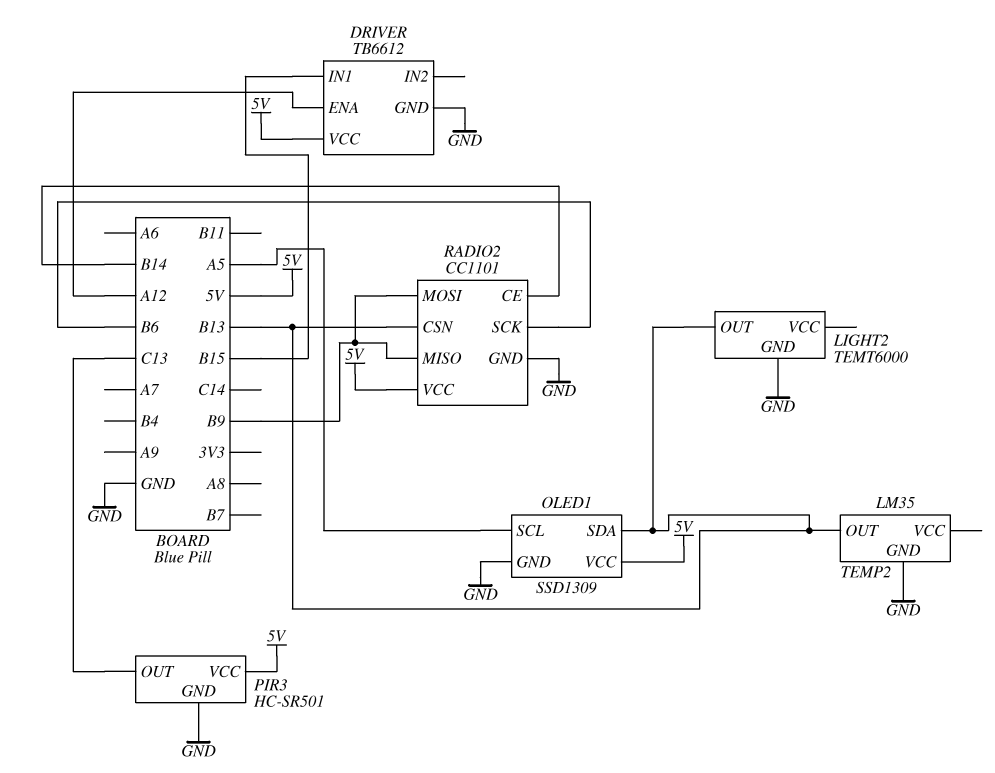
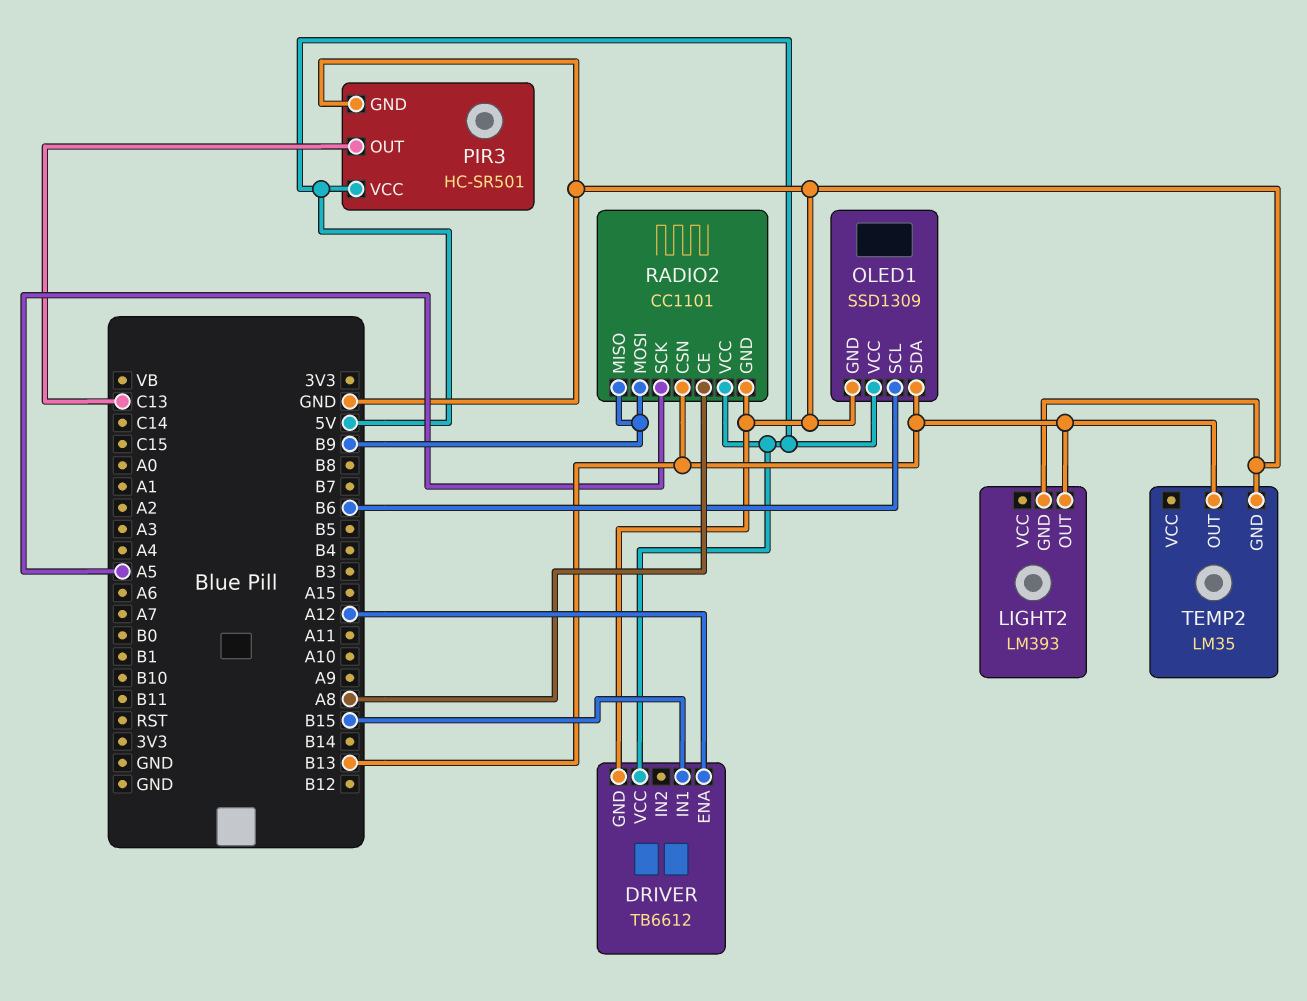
LIGHT2: TEMT6000 -> LM393
OLED1 pin SCL: A5 -> B6
RADIO2 pin CE: B14 -> A8
RADIO2 pin SCK: B6 -> A5

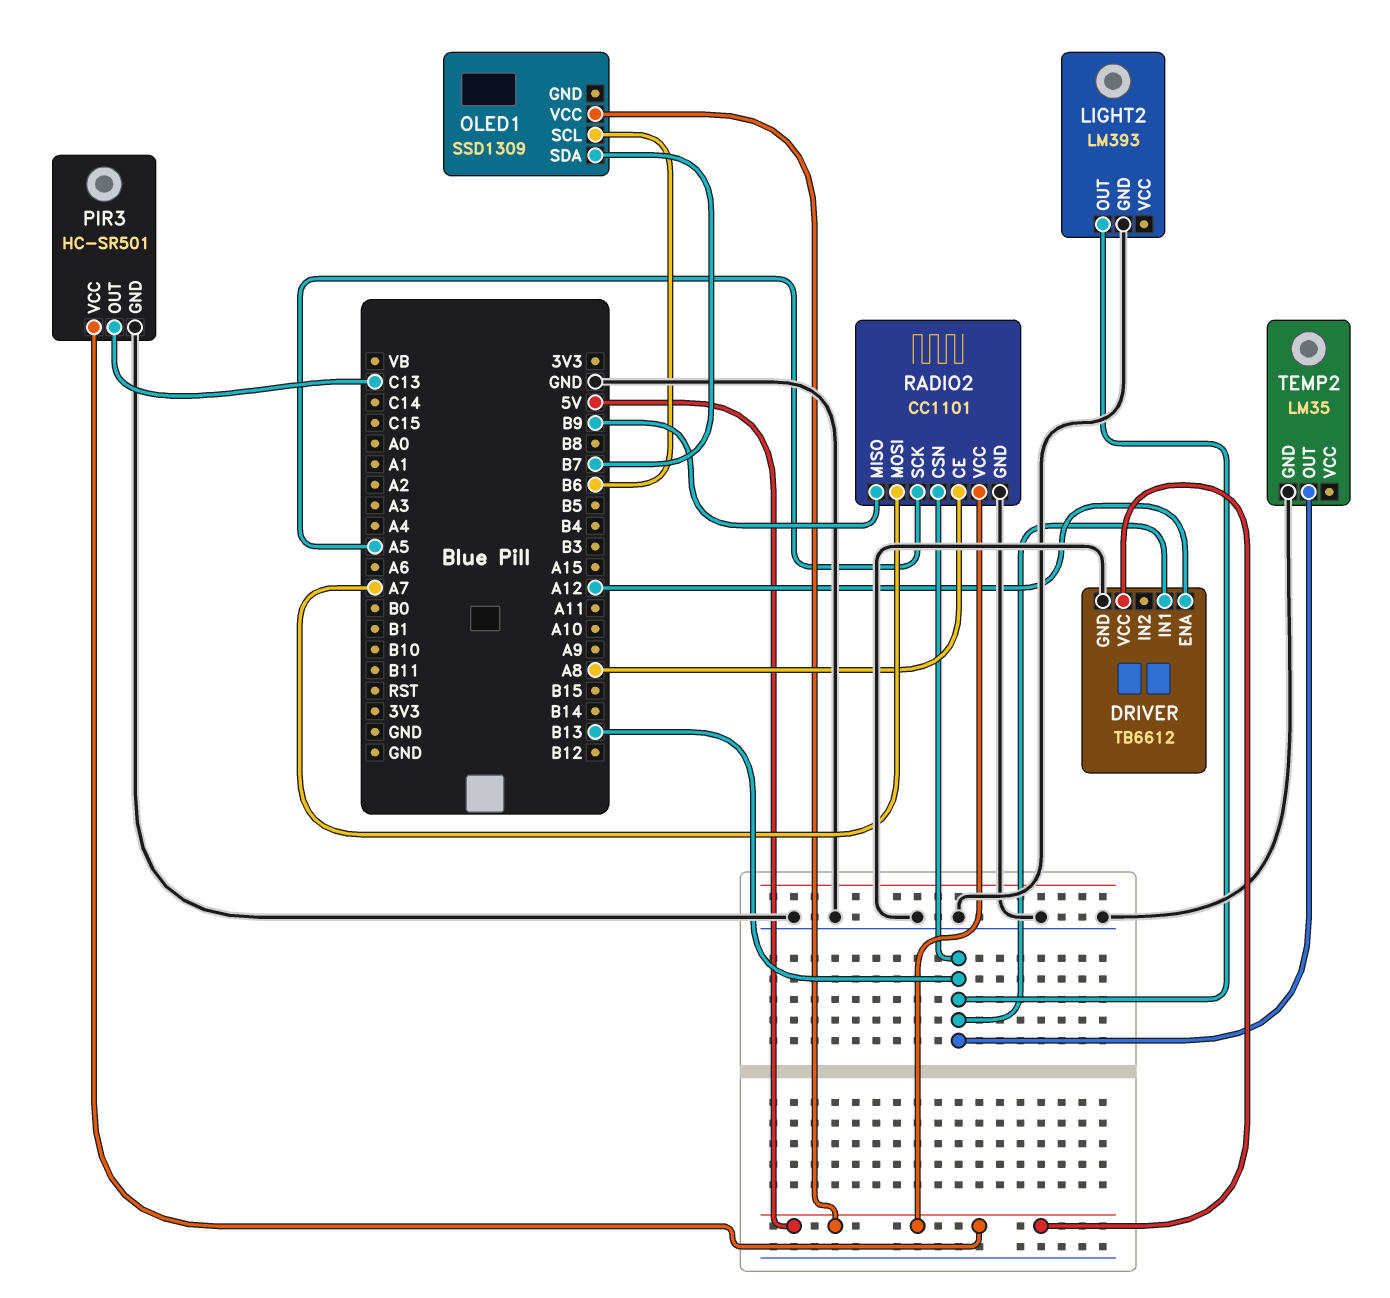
DRIVER pin IN1: B15 -> B13
OLED1 pin GND: GND -> none
OLED1 pin SDA: B13 -> B7
RADIO2 pin MOSI: B9 -> A7

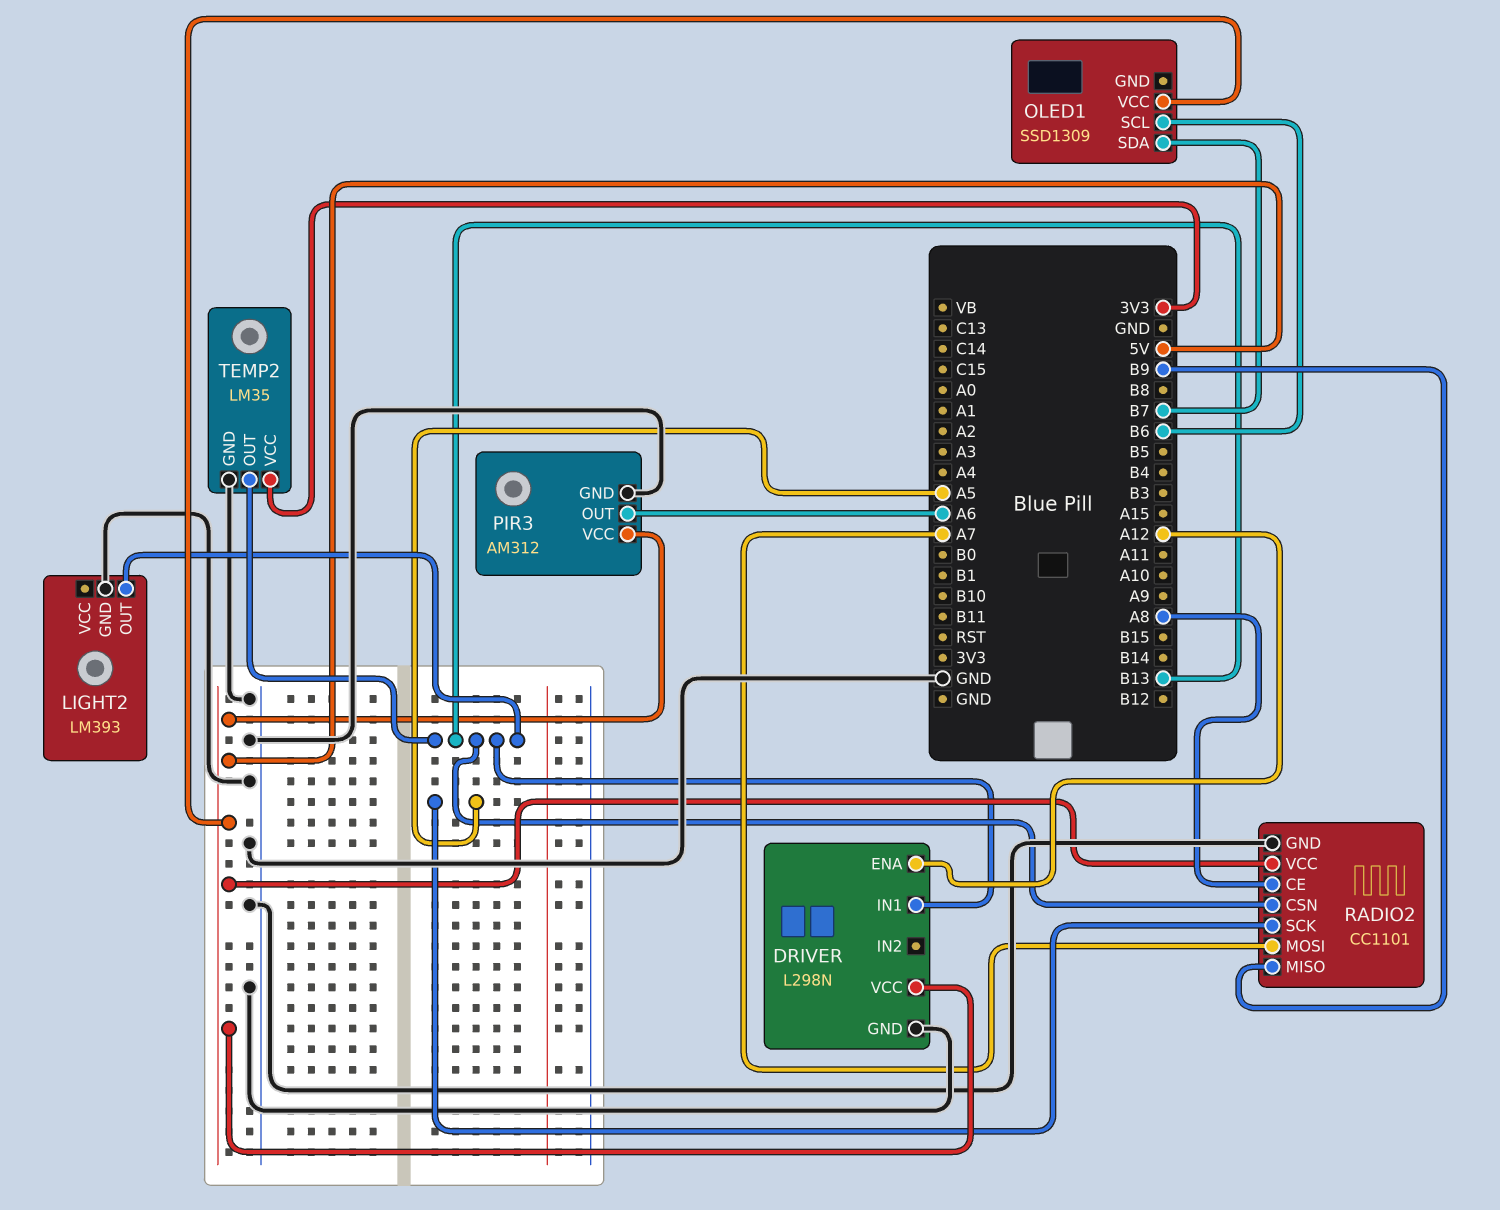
DRIVER: TB6612 -> L298N
PIR3: HC-SR501 -> AM312
PIR3 pin OUT: C13 -> A6
TEMP2 pin VCC: none -> 3V3

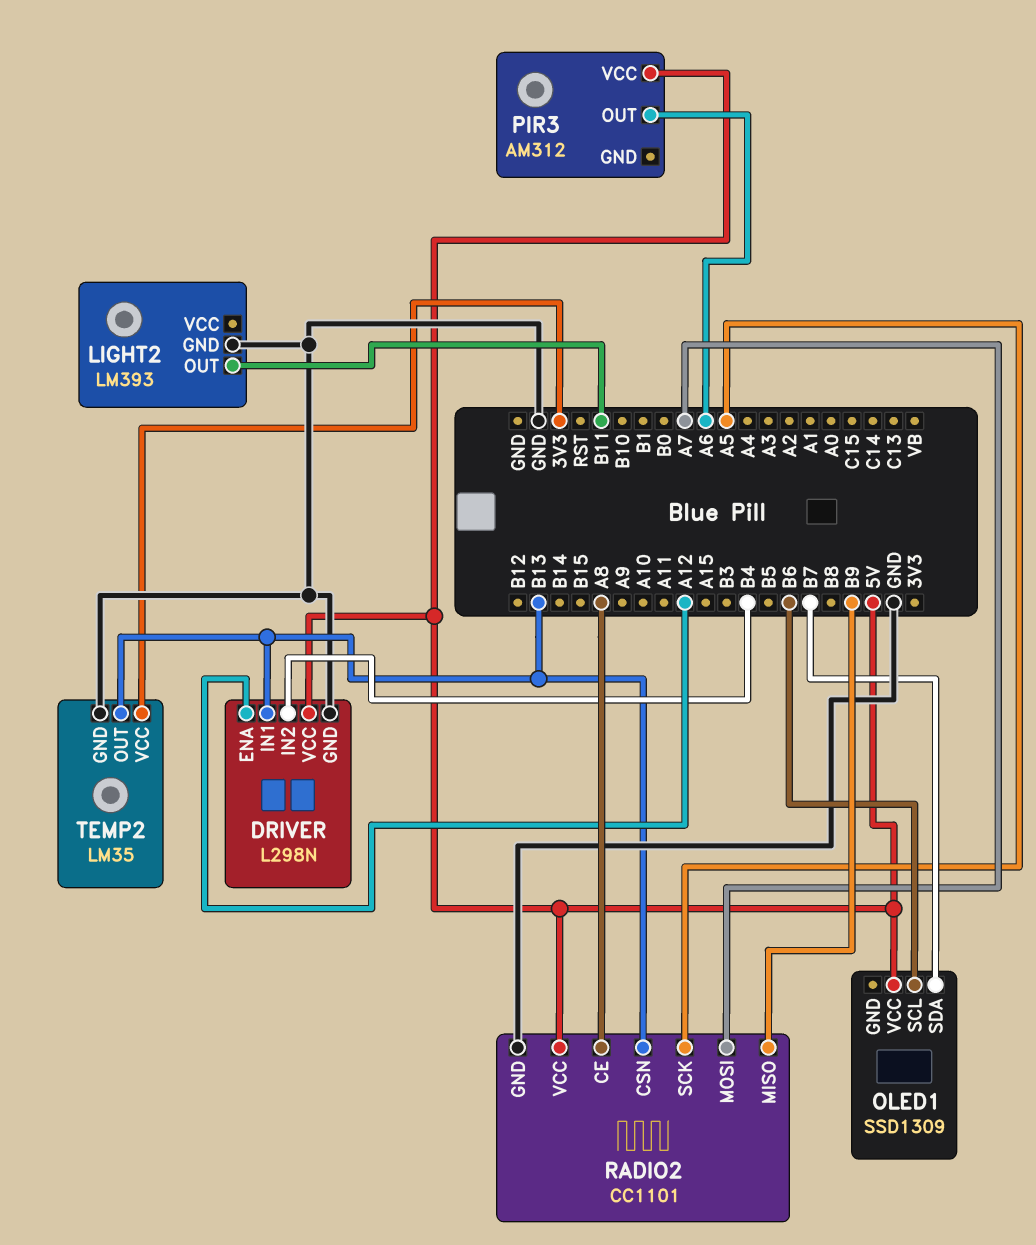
DRIVER pin IN2: none -> B4
LIGHT2 pin OUT: B13 -> B11
PIR3 pin GND: GND -> none

